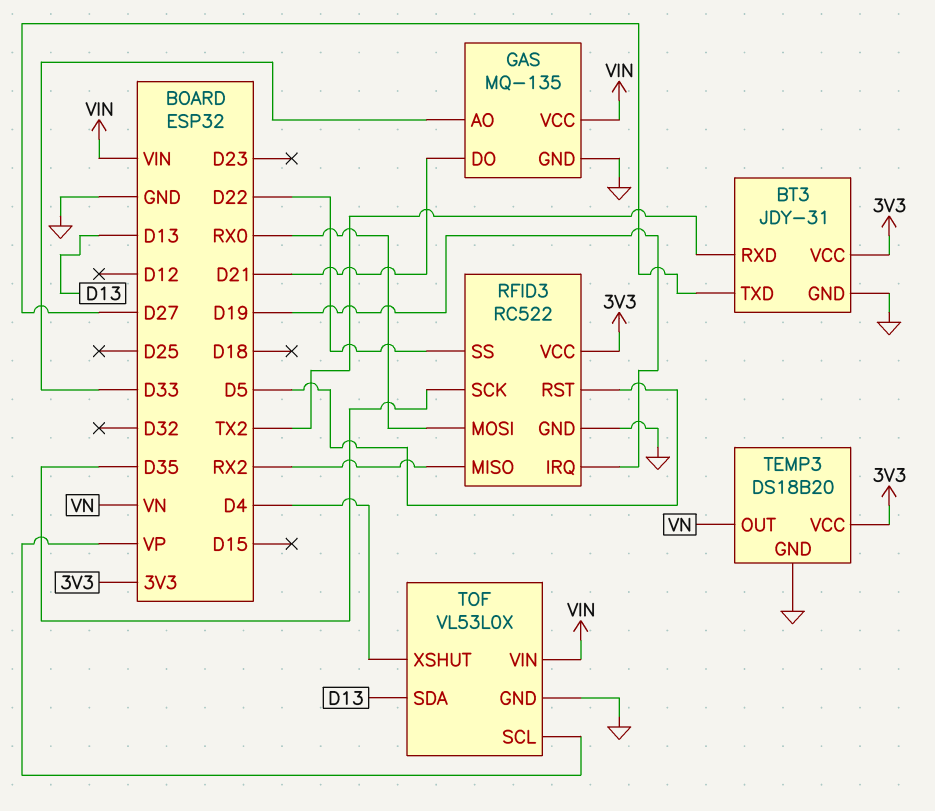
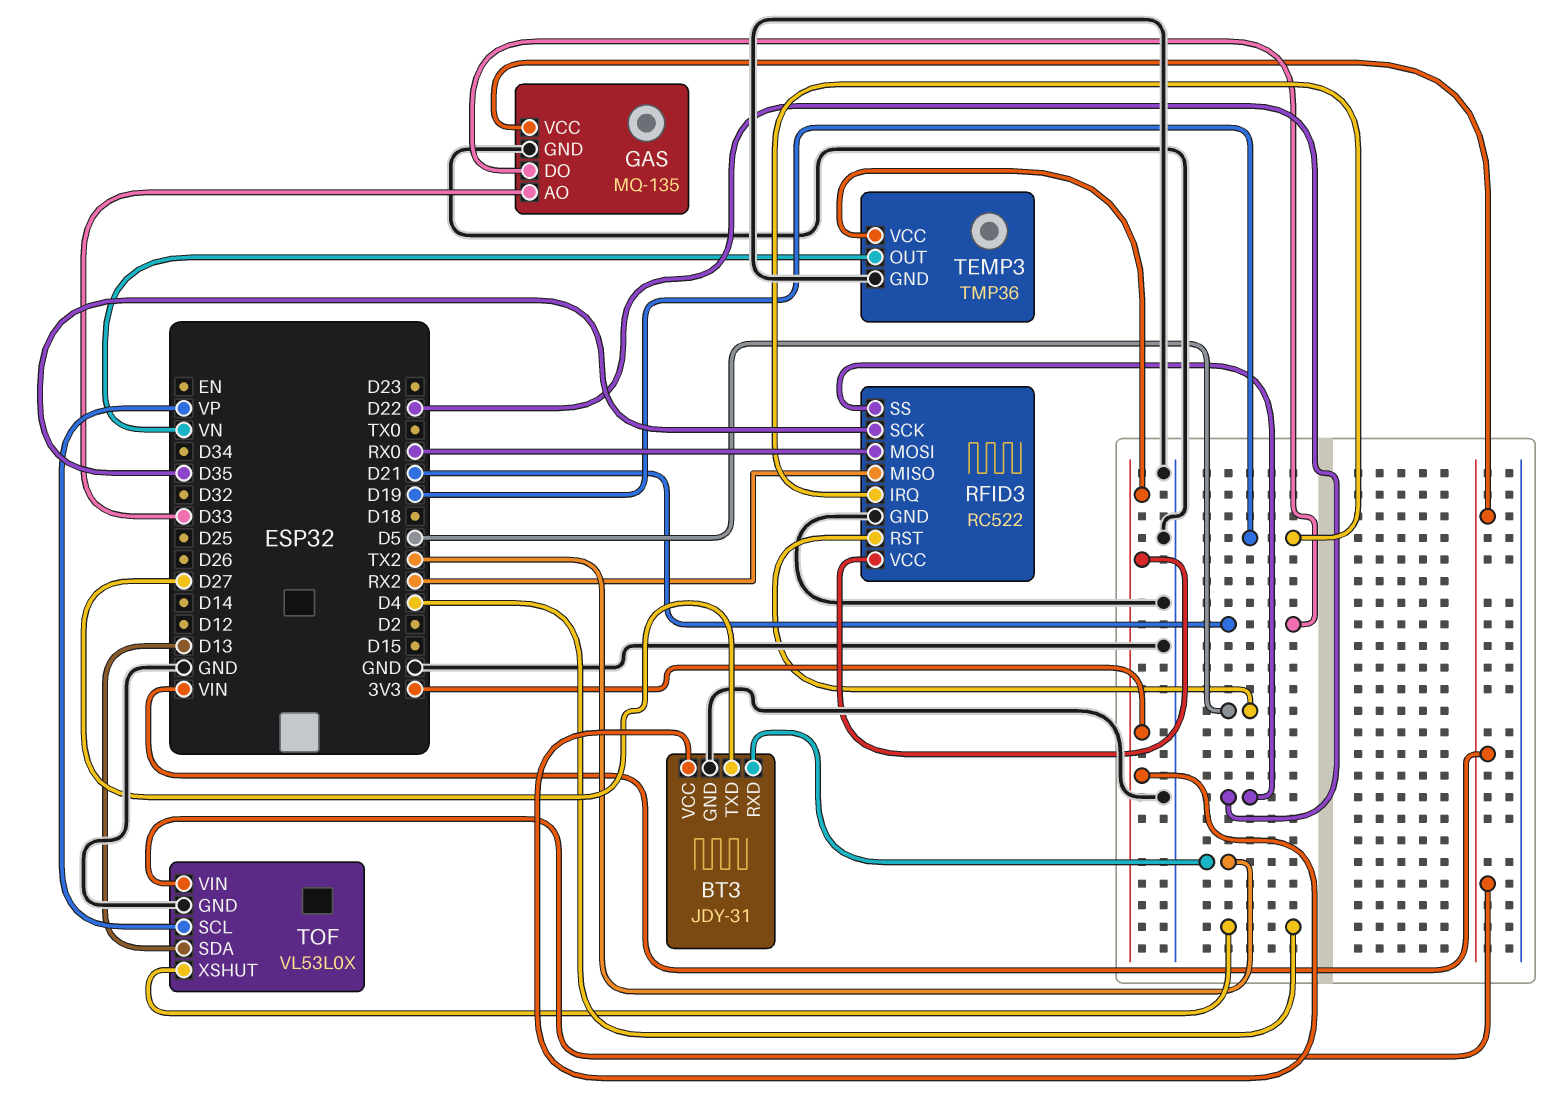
TEMP3: DS18B20 -> TMP36

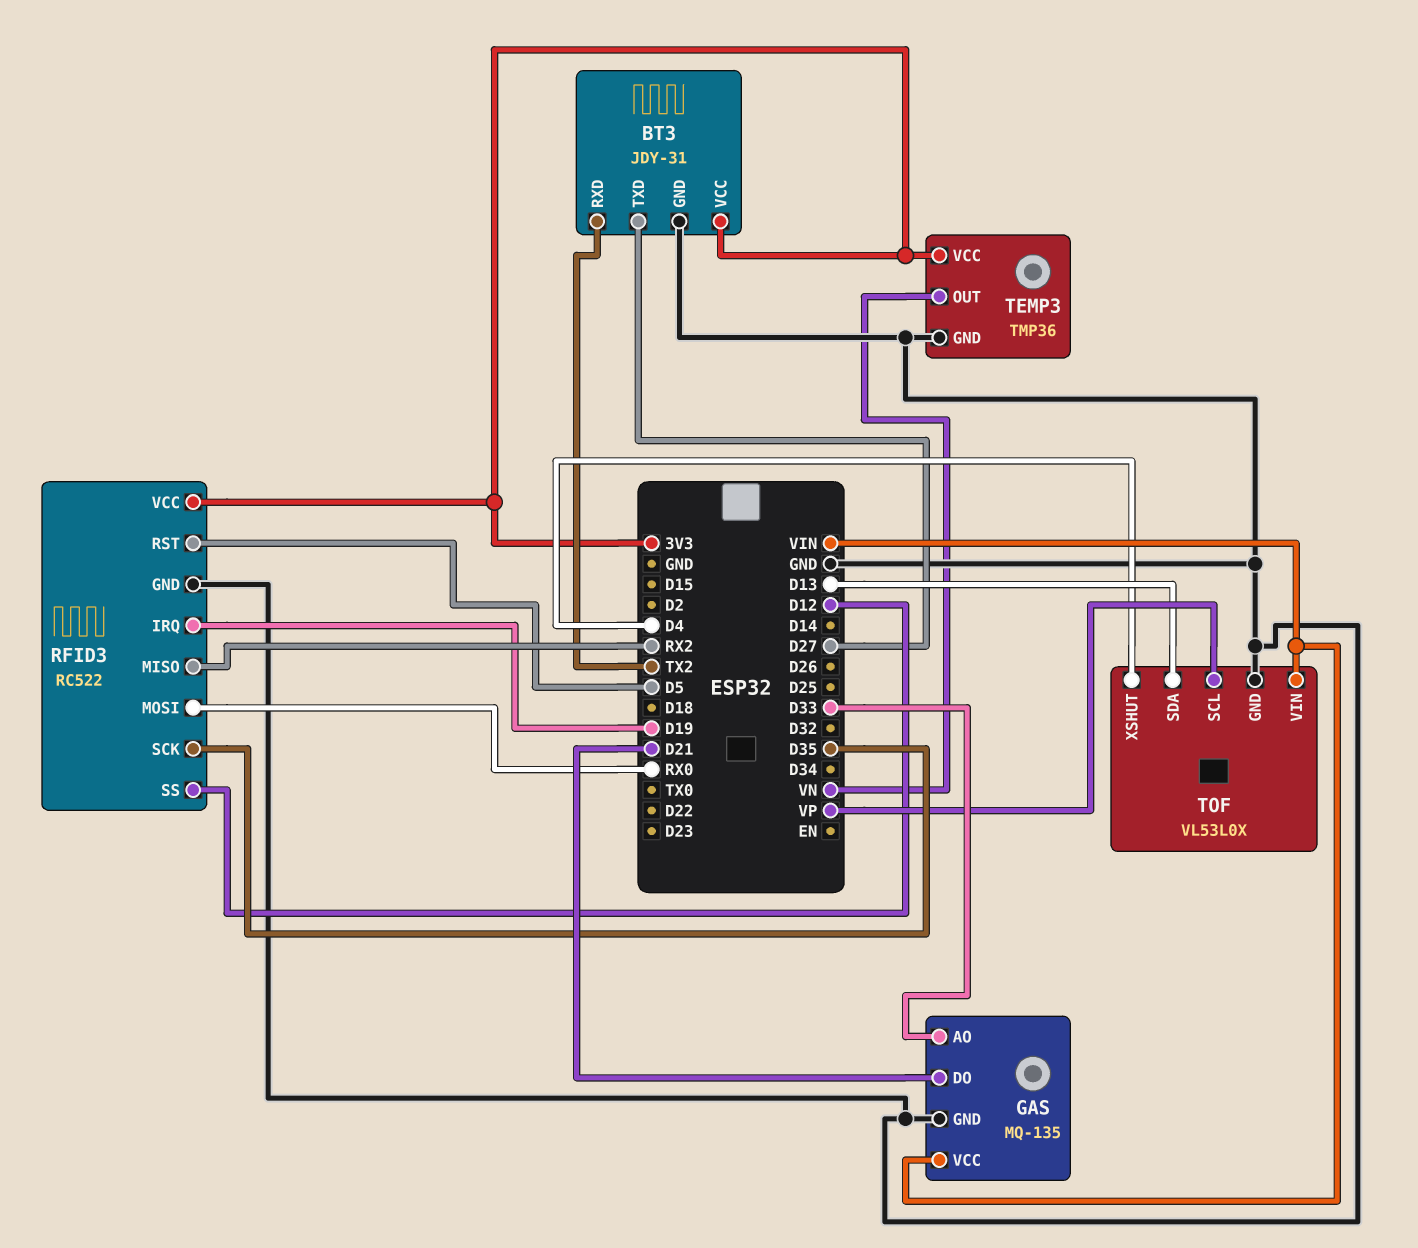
RFID3 pin SS: D22 -> D12

